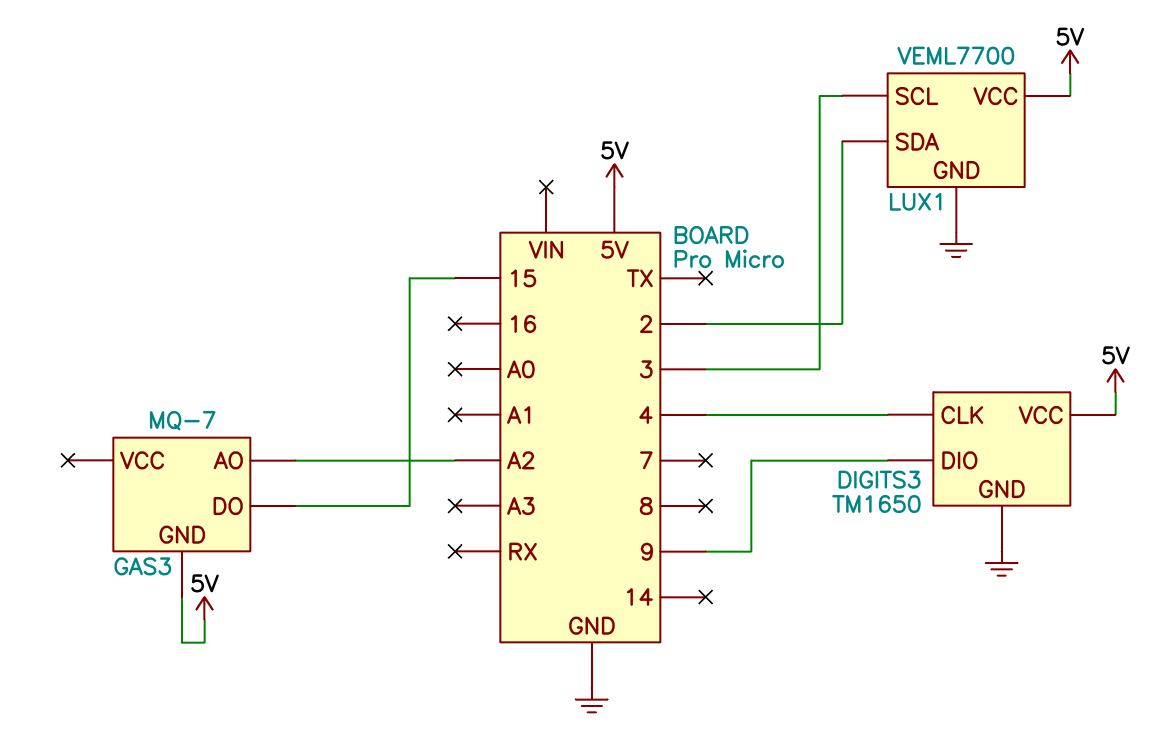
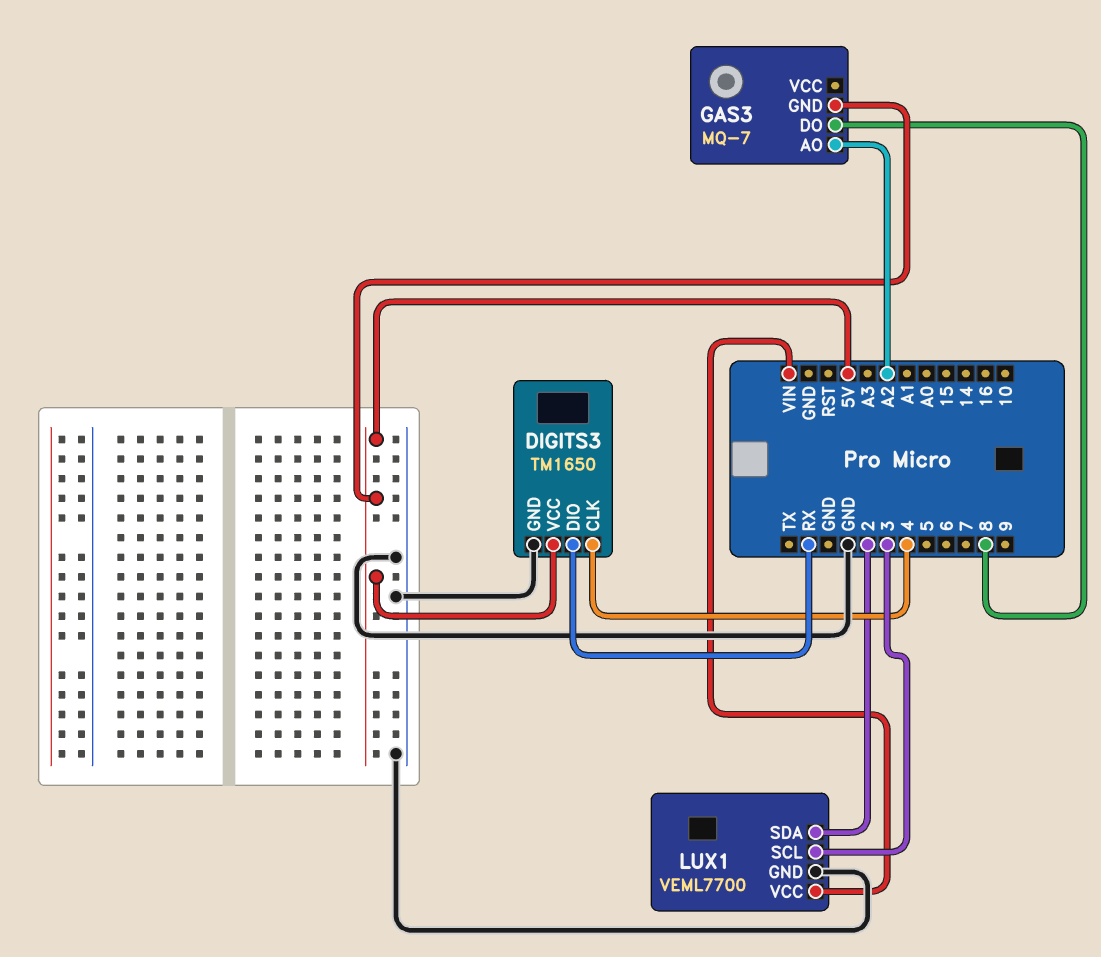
DIGITS3 pin DIO: 9 -> RX
GAS3 pin DO: 15 -> 8
LUX1 pin VCC: 5V -> VIN

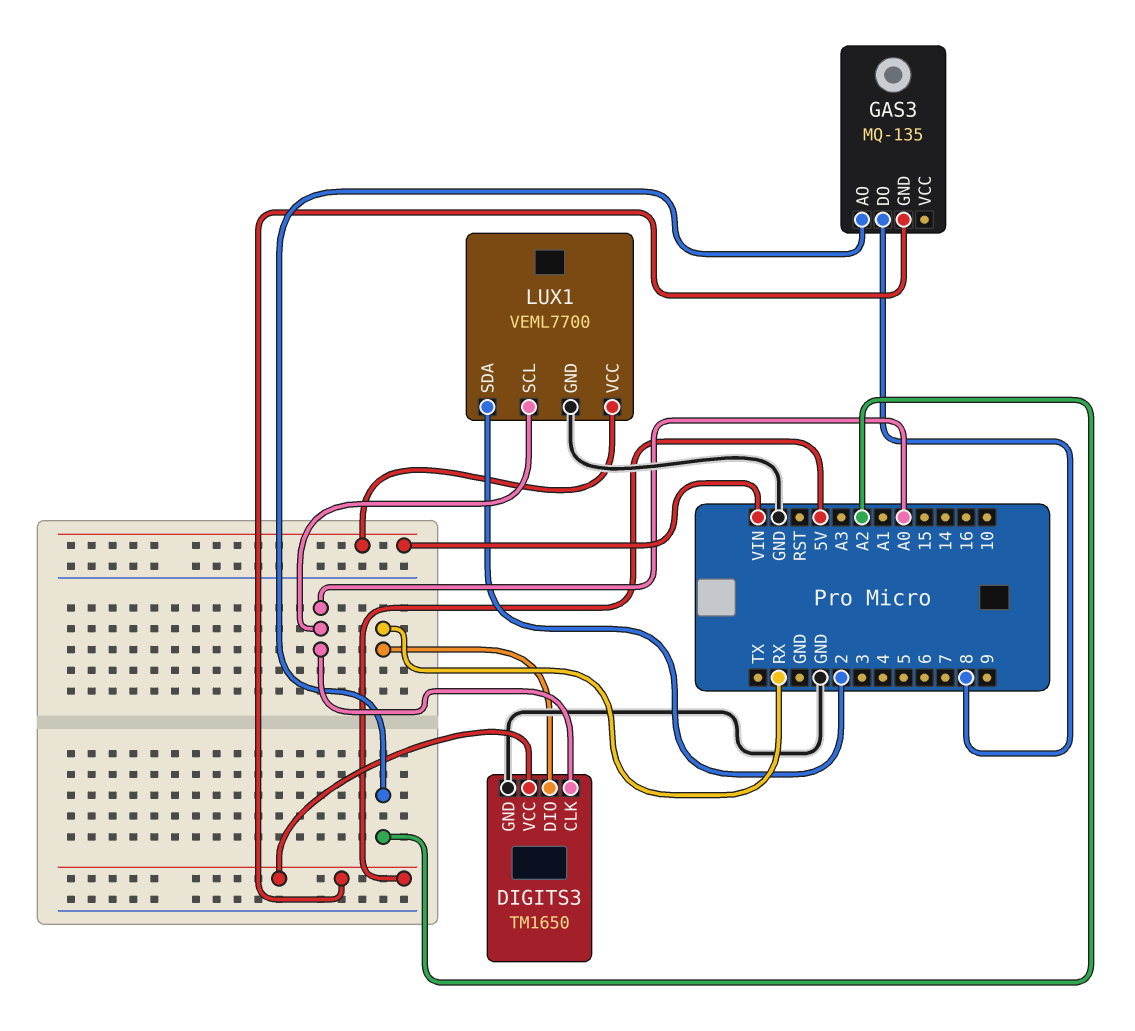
DIGITS3 pin CLK: 4 -> A0
GAS3: MQ-7 -> MQ-135
LUX1 pin SCL: 3 -> A0

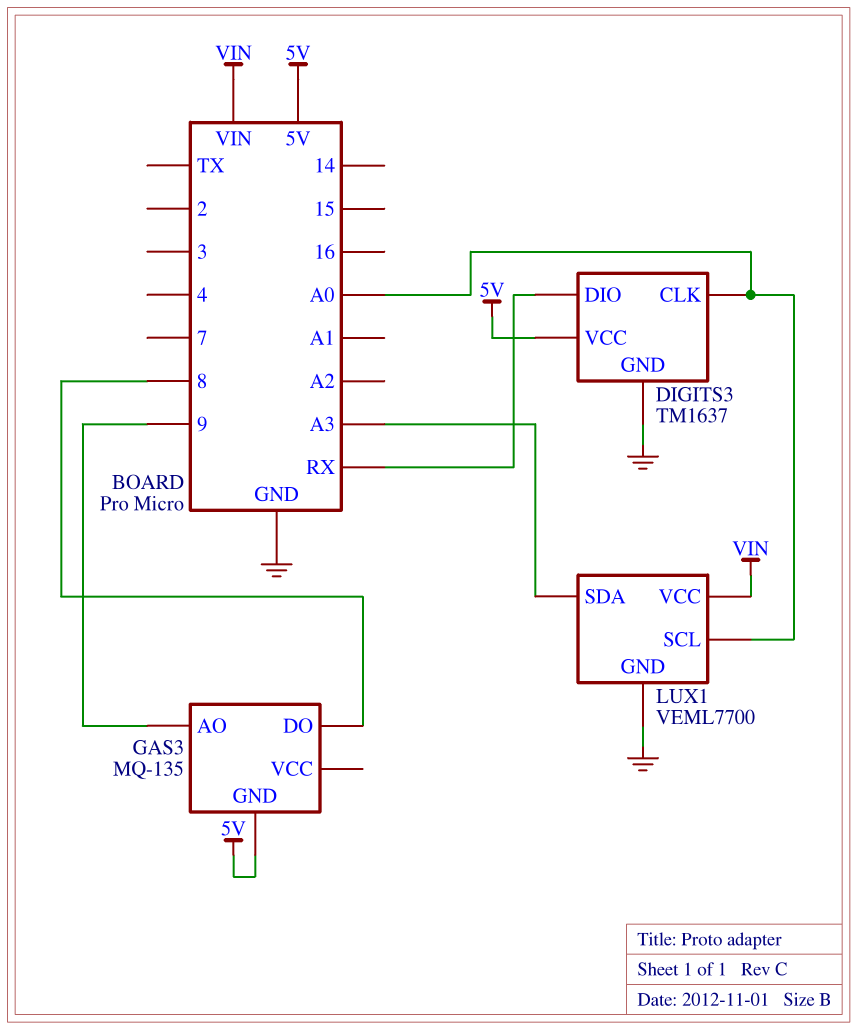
DIGITS3: TM1650 -> TM1637
GAS3 pin AO: A2 -> 9
LUX1 pin SDA: 2 -> A3

